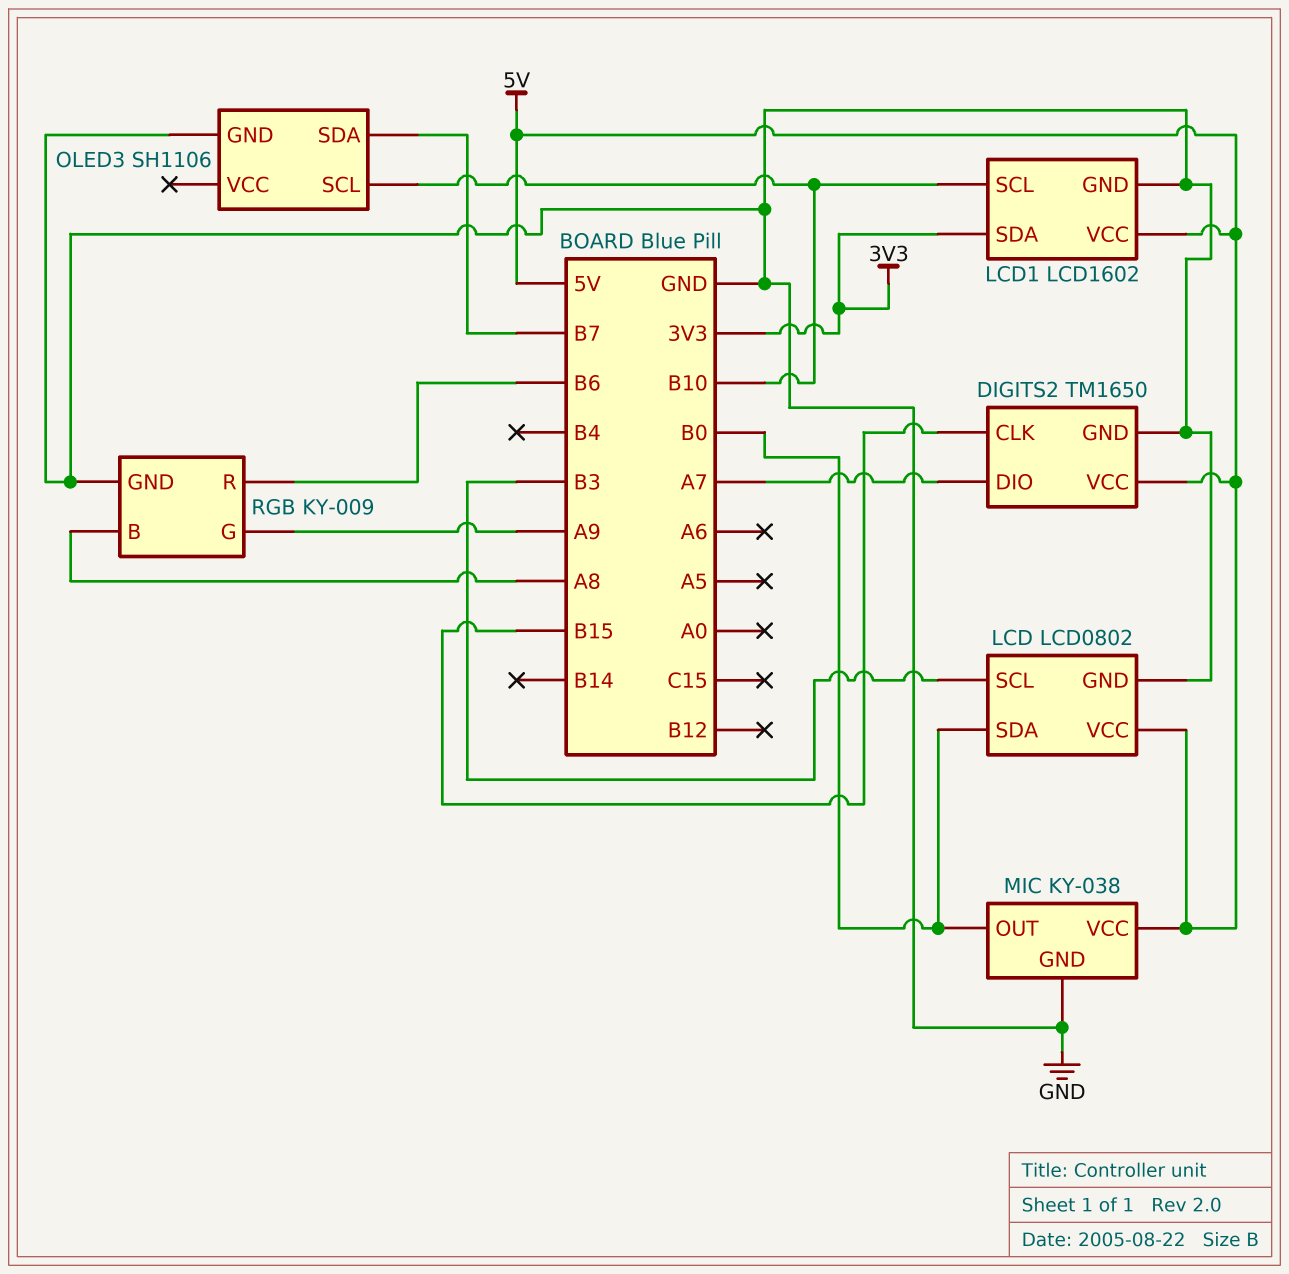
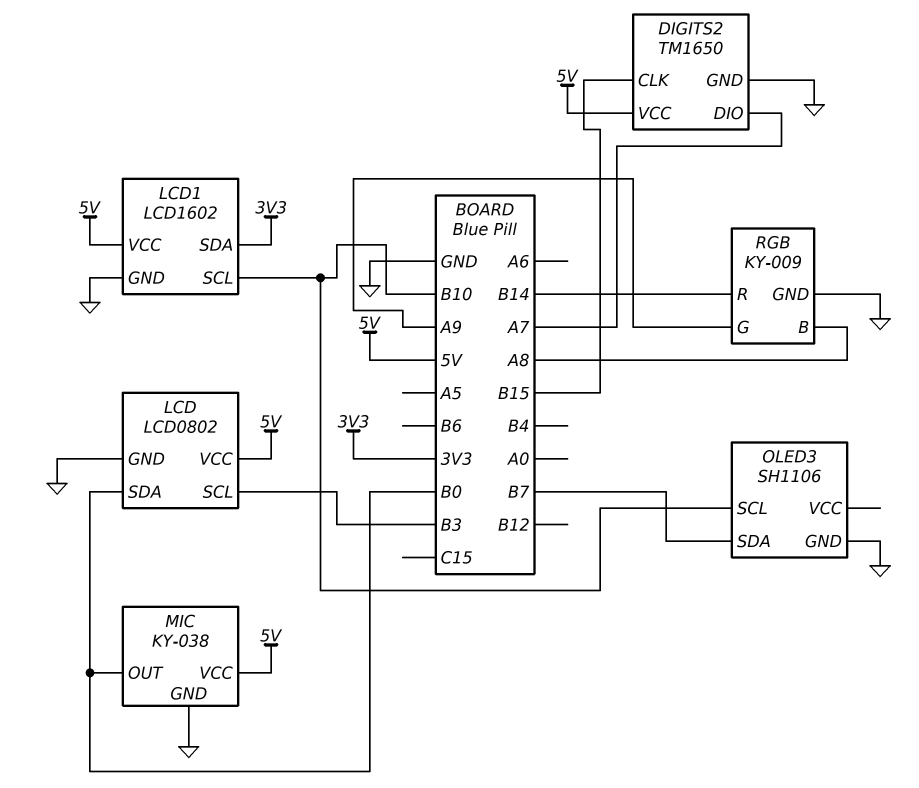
RGB pin R: B6 -> B14

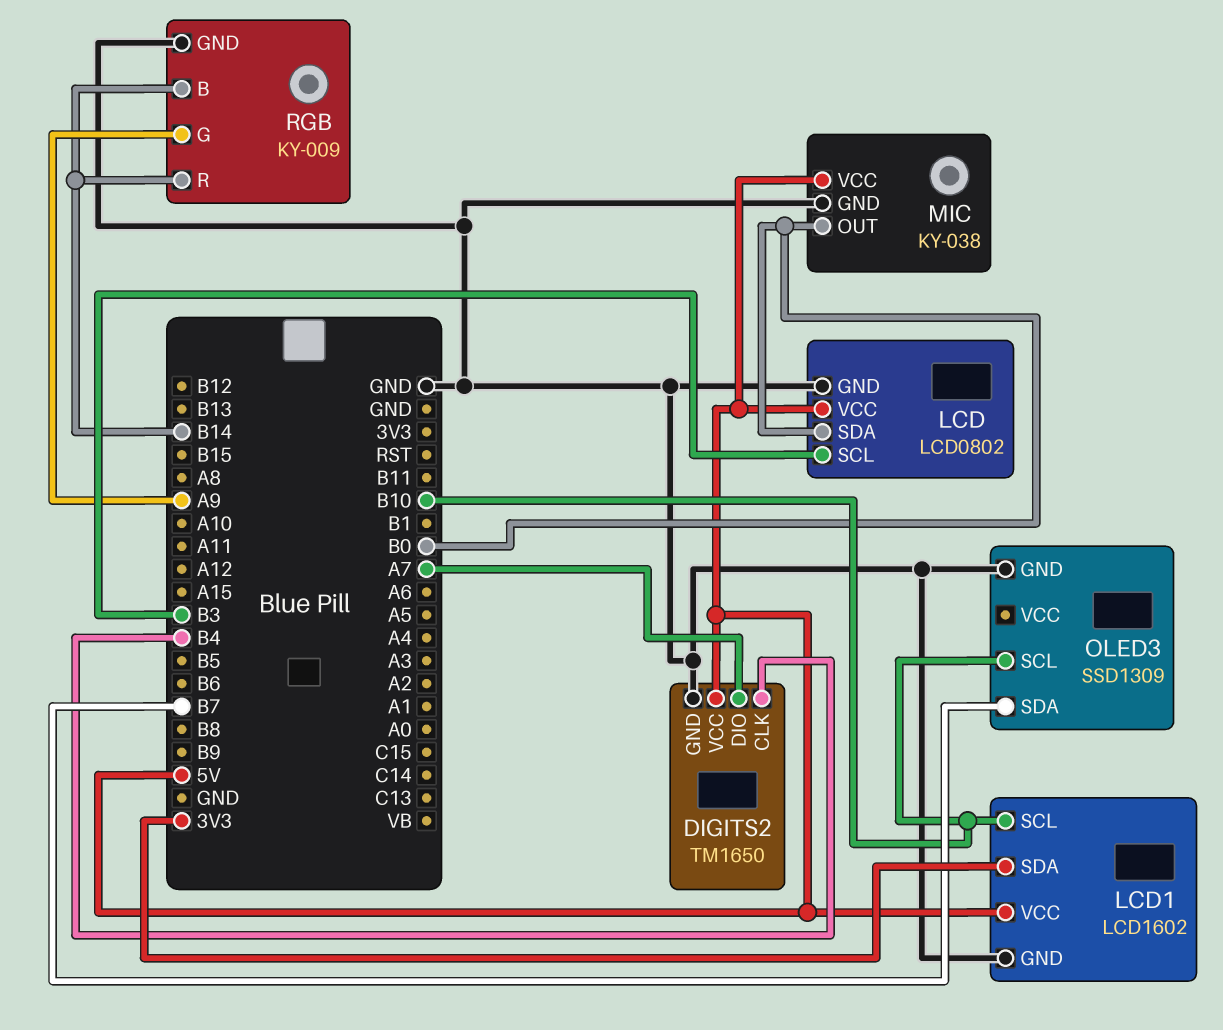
DIGITS2 pin CLK: B15 -> B4
OLED3: SH1106 -> SSD1309
RGB pin B: A8 -> B14

